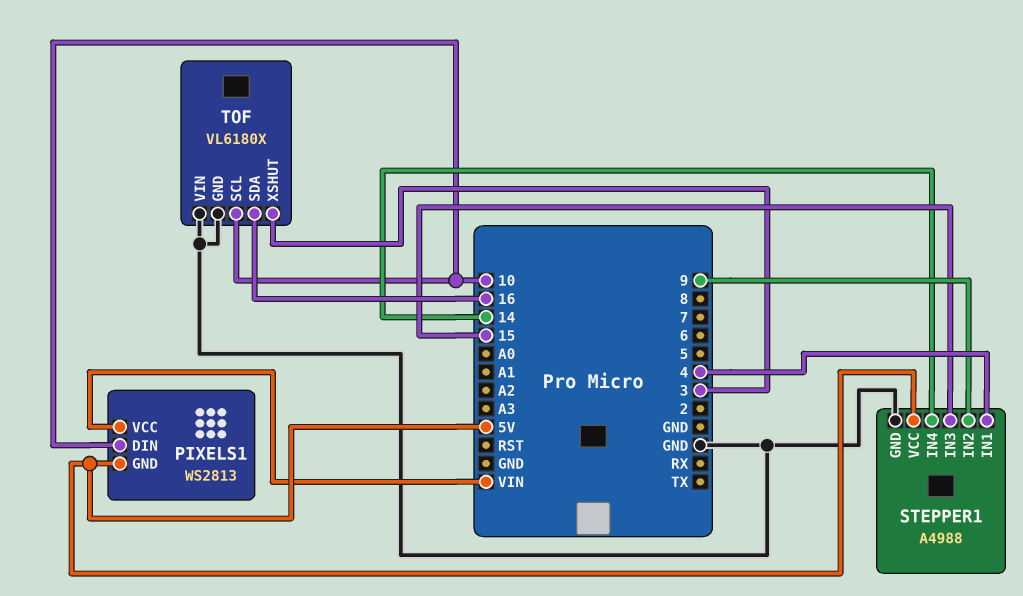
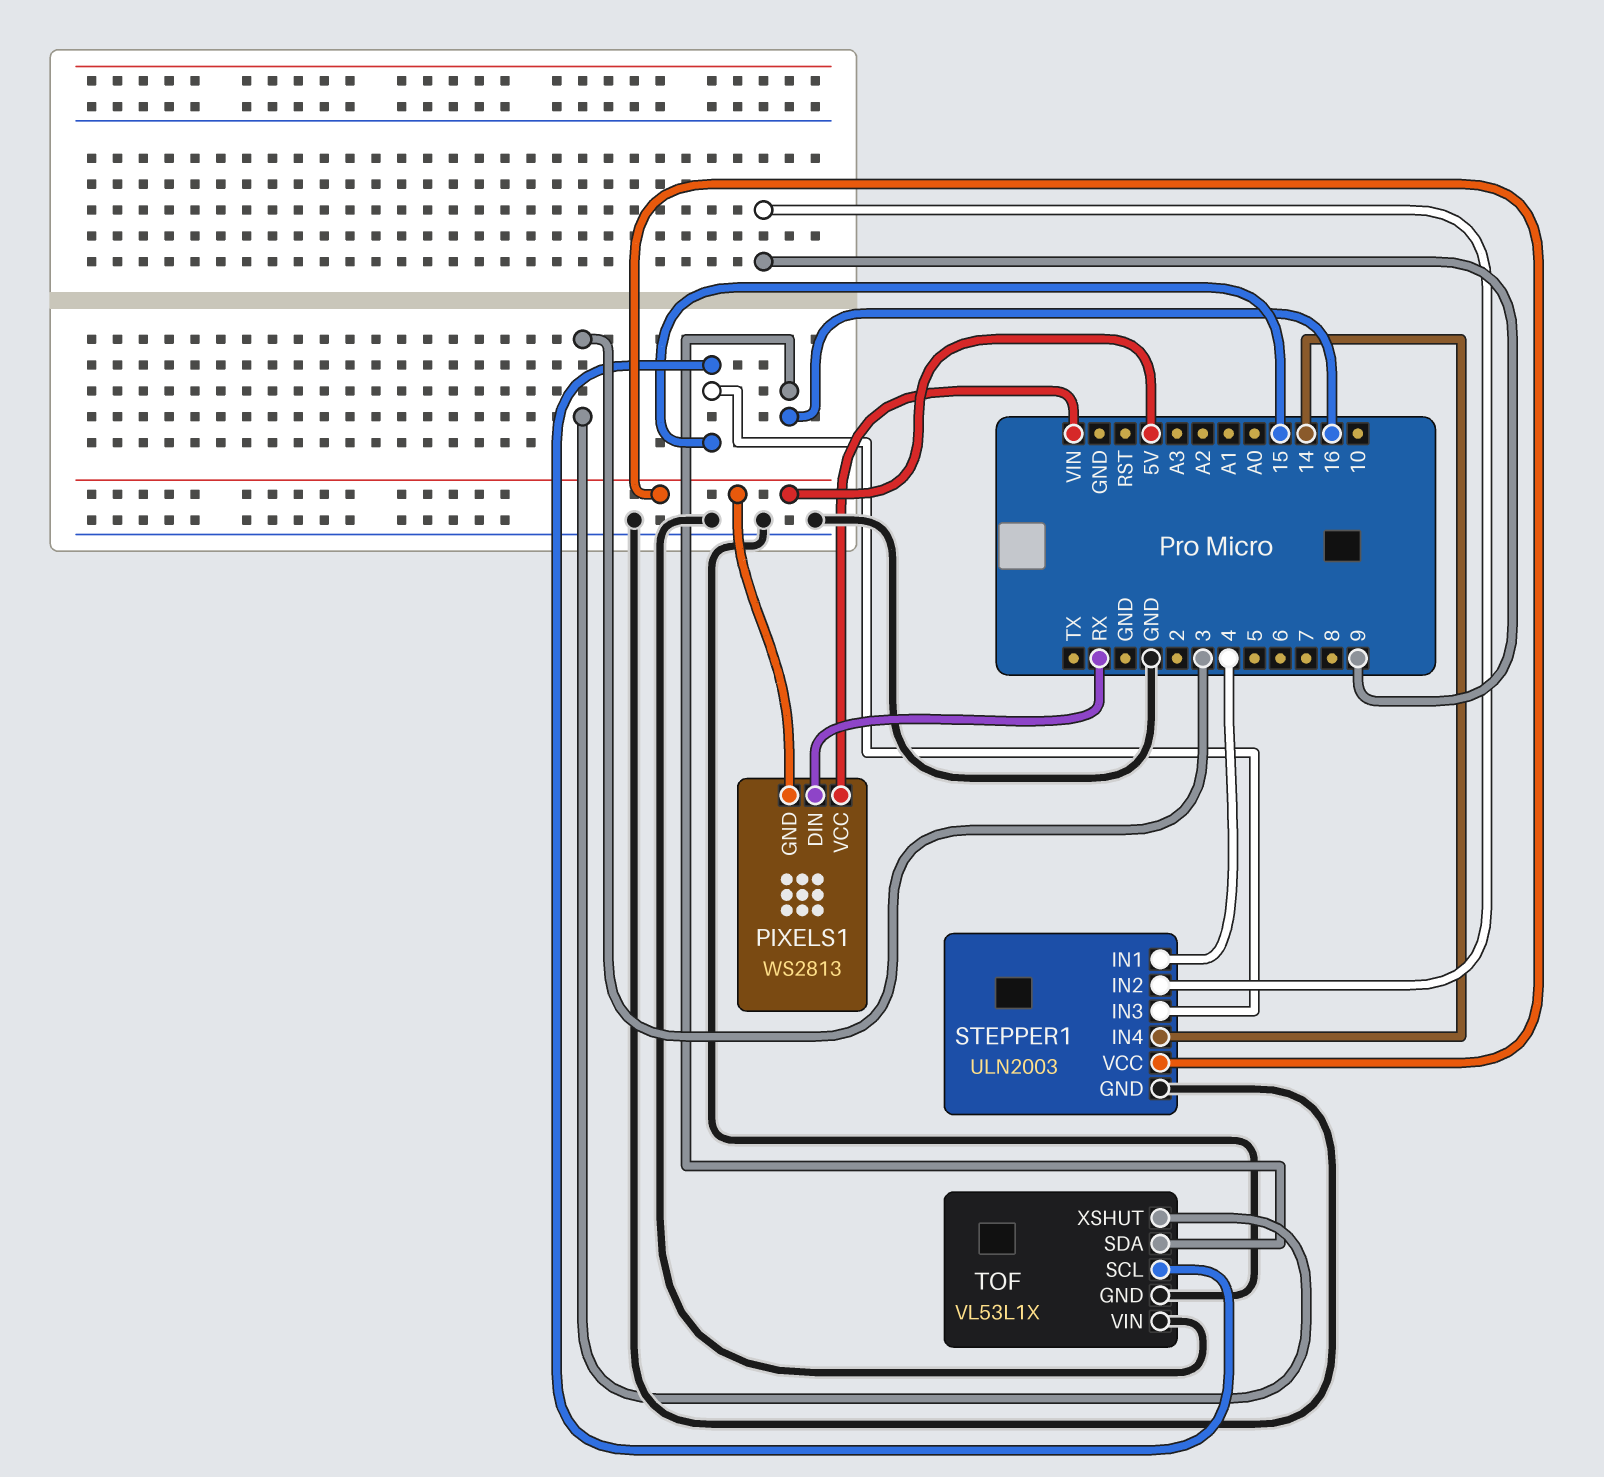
PIXELS1 pin DIN: 10 -> RX
STEPPER1: A4988 -> ULN2003
TOF: VL6180X -> VL53L1X
TOF pin SCL: 10 -> 15

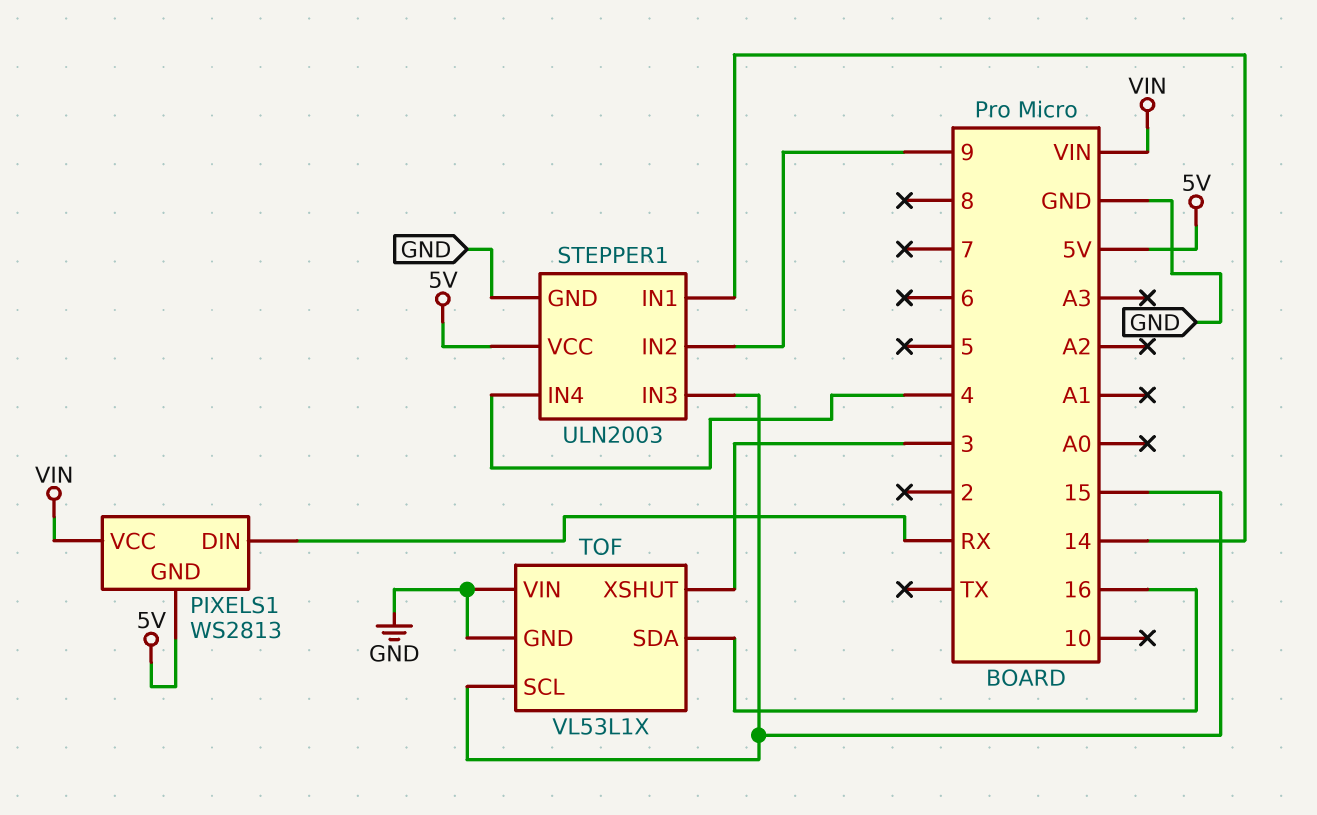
STEPPER1 pin IN1: 4 -> 14
STEPPER1 pin IN4: 14 -> 4

